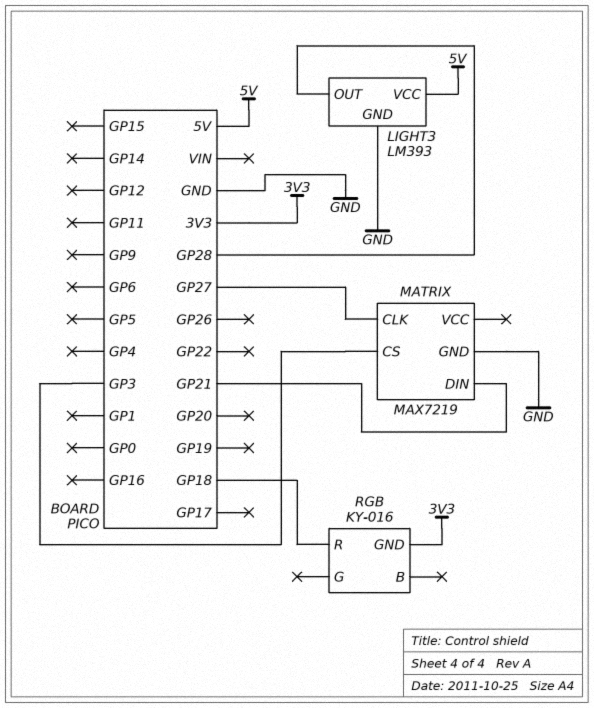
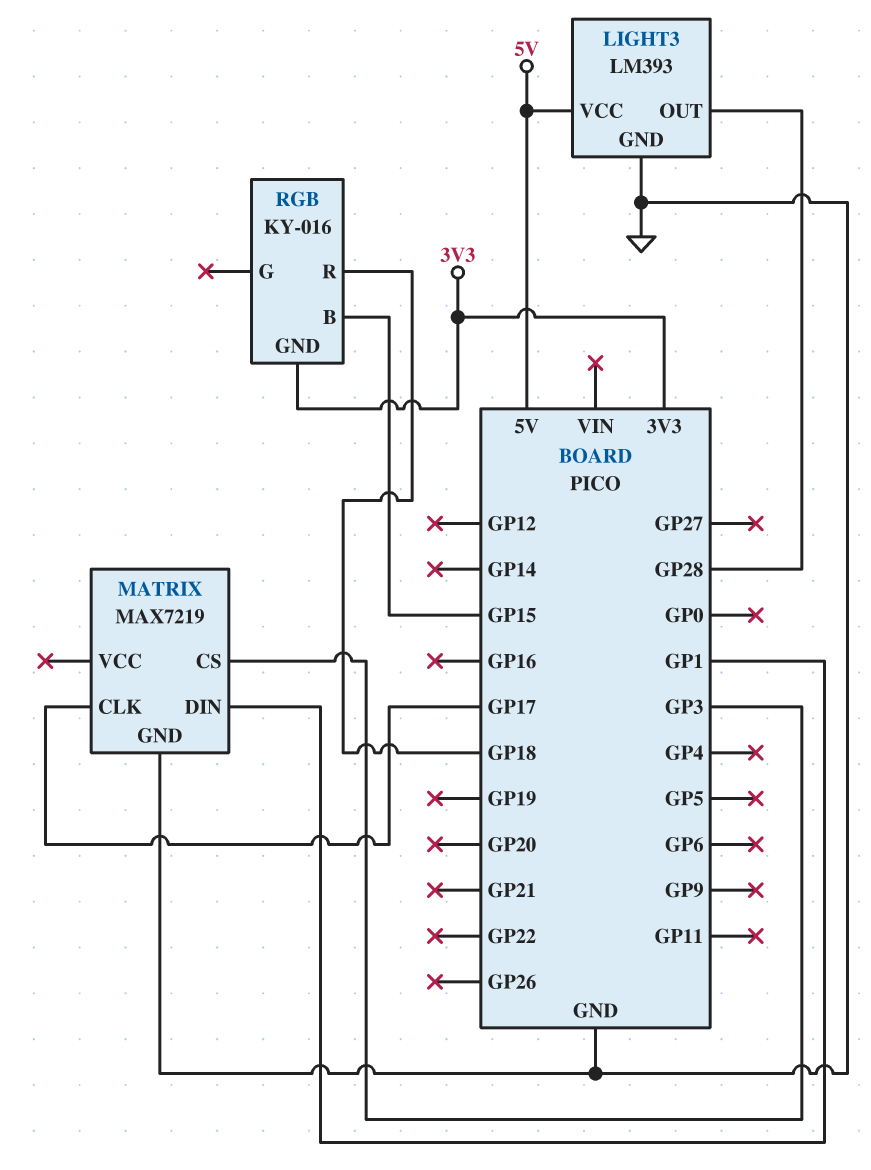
MATRIX pin CLK: GP27 -> GP17
MATRIX pin DIN: GP21 -> GP1
RGB pin B: none -> GP15

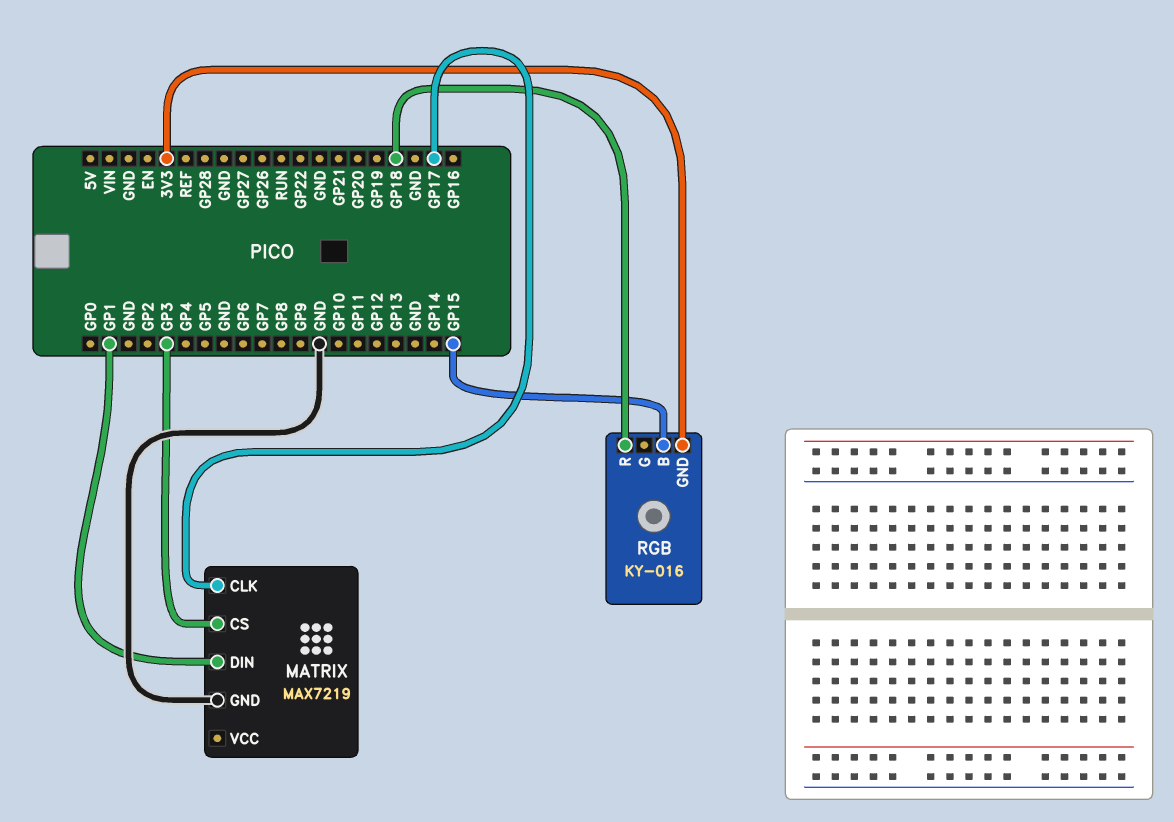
LIGHT3: LM393 -> none
LIGHT3 pin GND: GND -> none
LIGHT3 pin OUT: GP28 -> none
LIGHT3 pin VCC: 5V -> none

